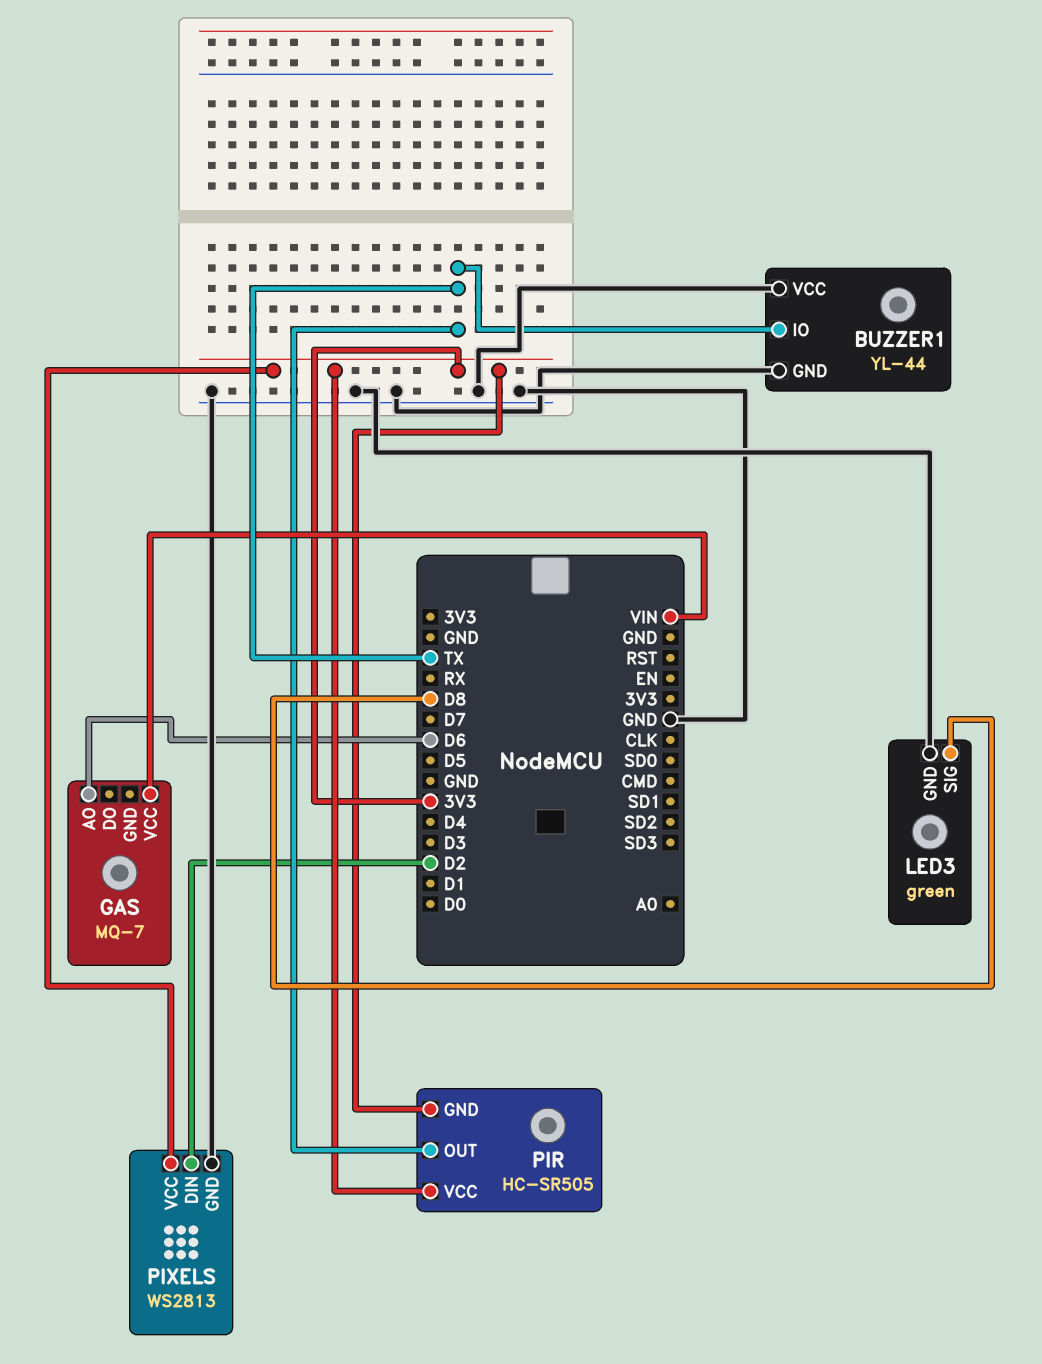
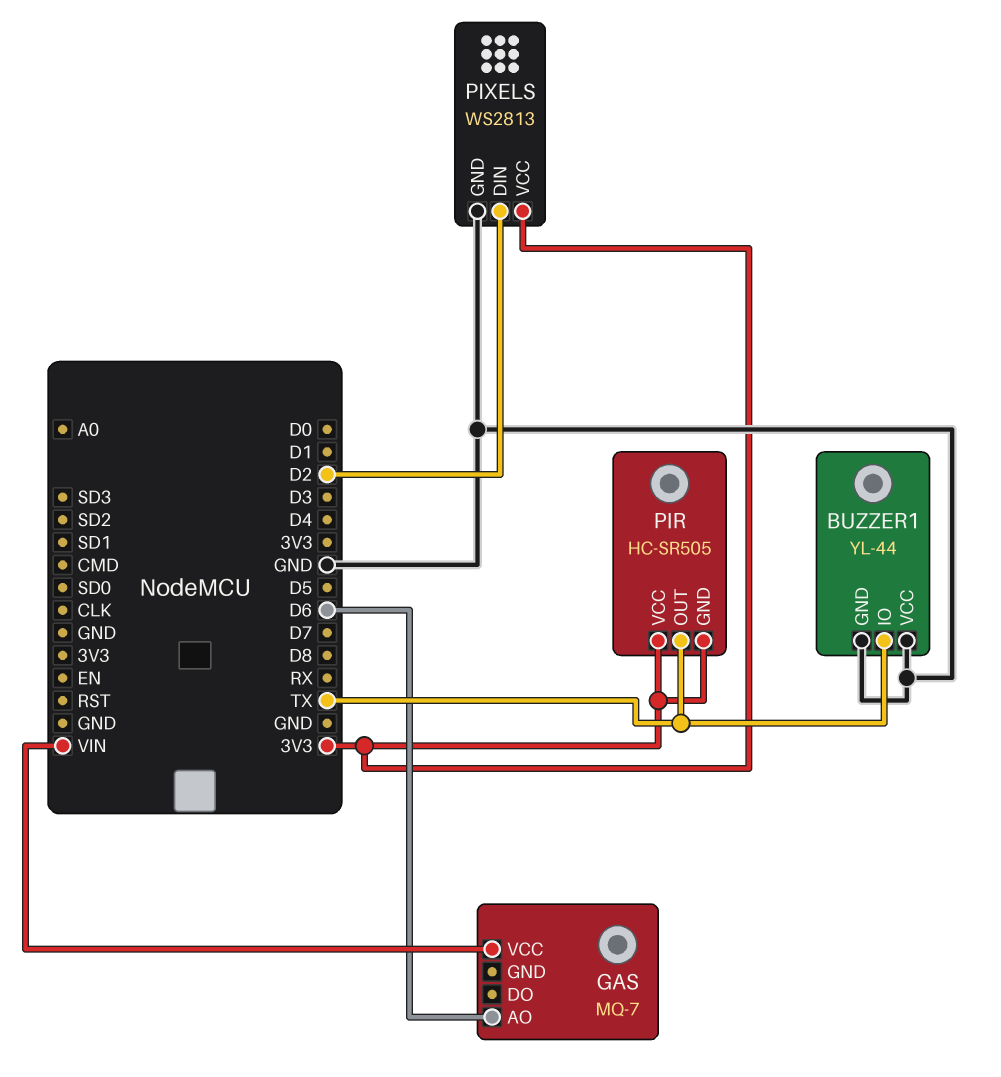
LED3: green -> none
LED3 pin GND: GND -> none
LED3 pin SIG: D8 -> none

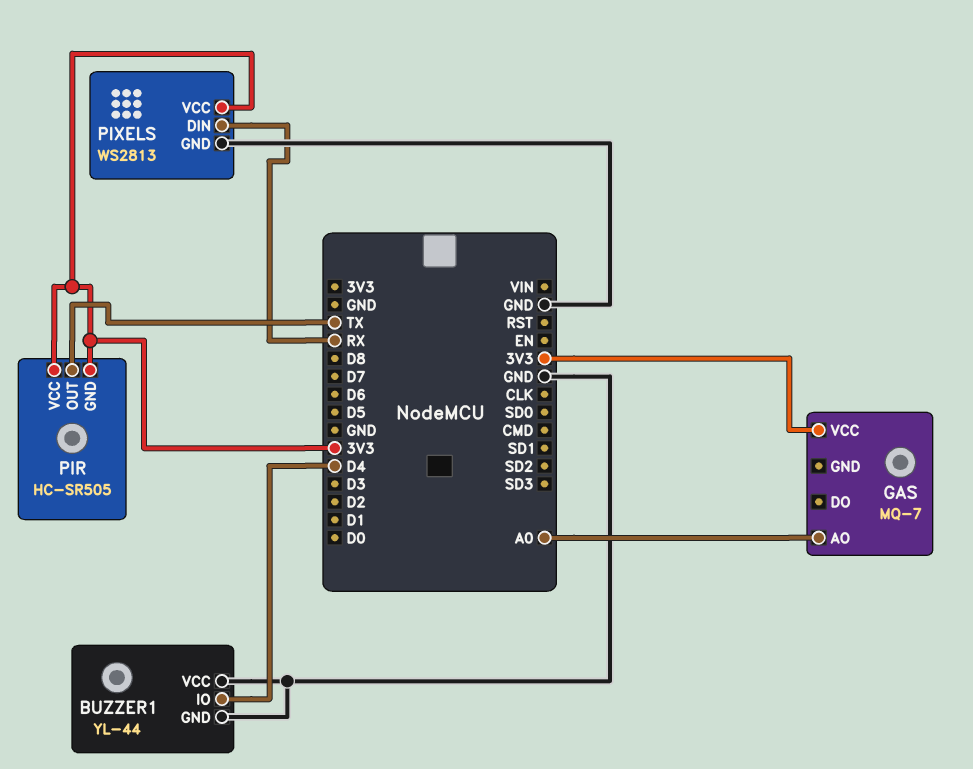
BUZZER1 pin IO: TX -> D4
GAS pin AO: D6 -> A0
GAS pin VCC: VIN -> 3V3
PIXELS pin DIN: D2 -> RX

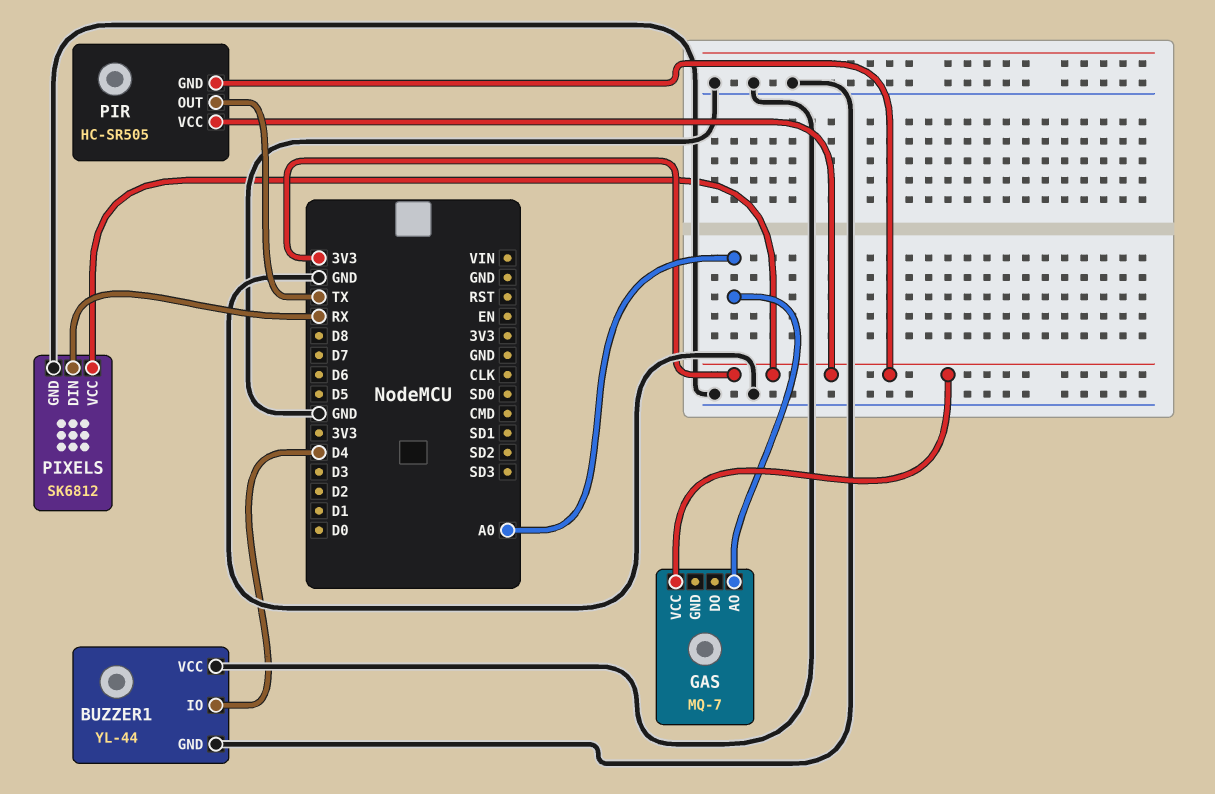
PIXELS: WS2813 -> SK6812

